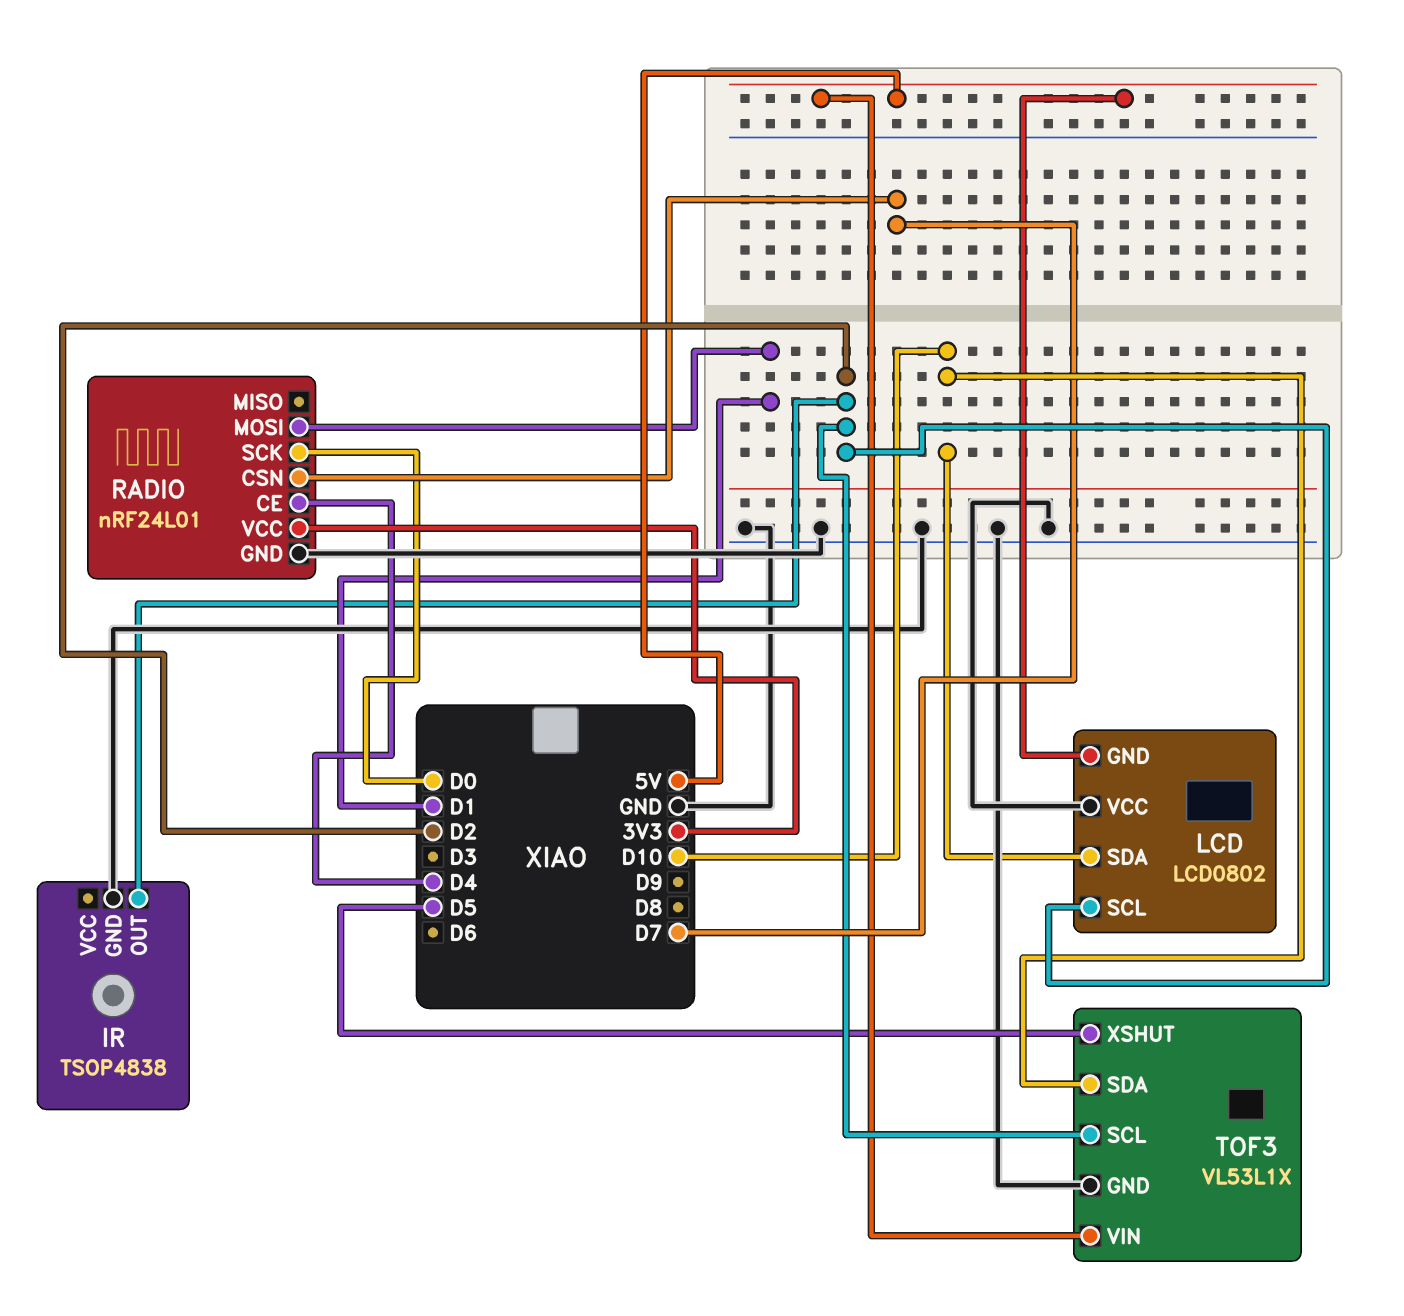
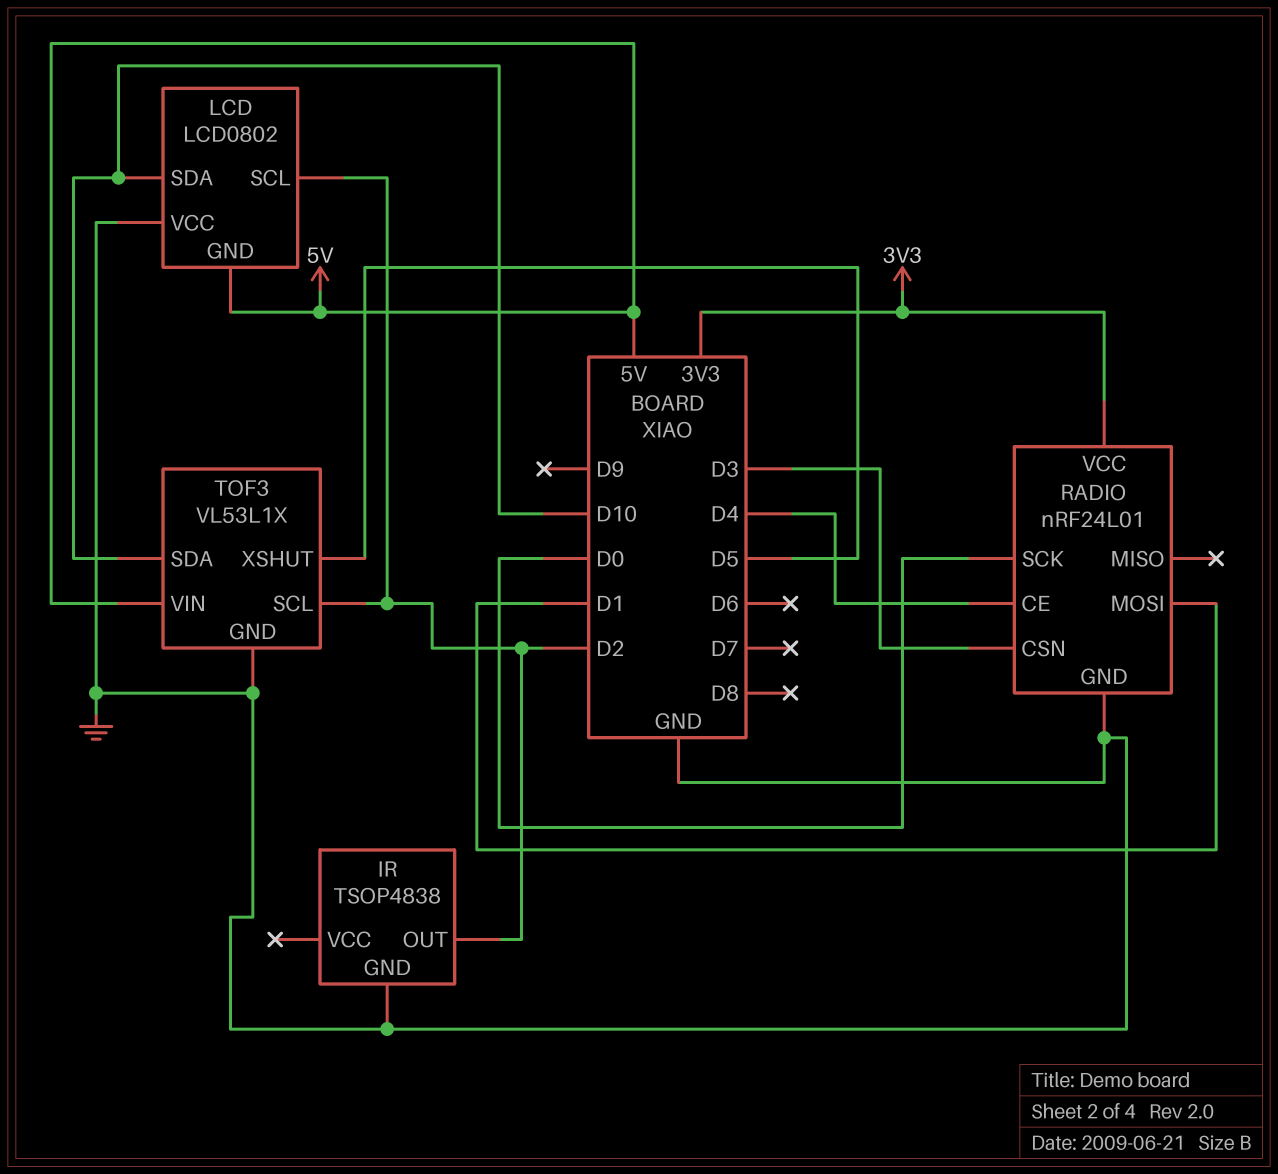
RADIO pin CSN: D7 -> D3

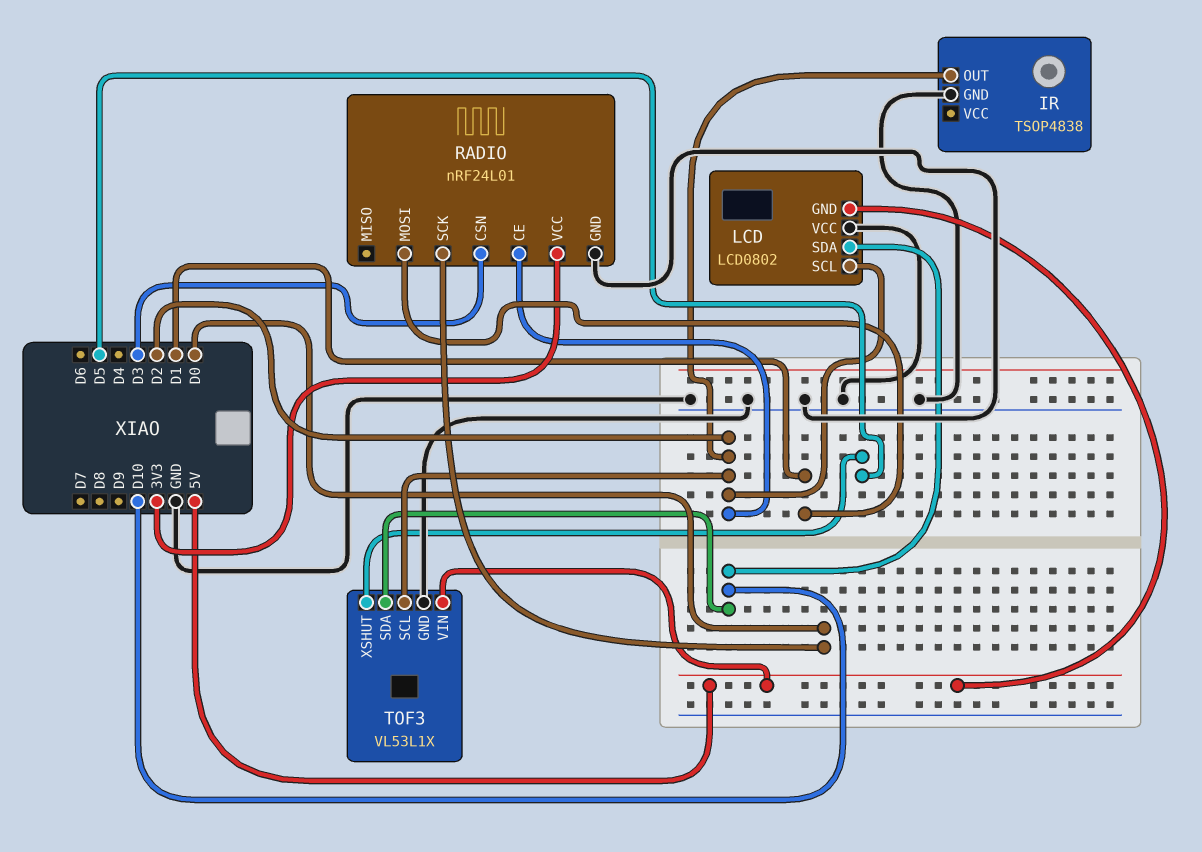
RADIO pin CE: D4 -> D2

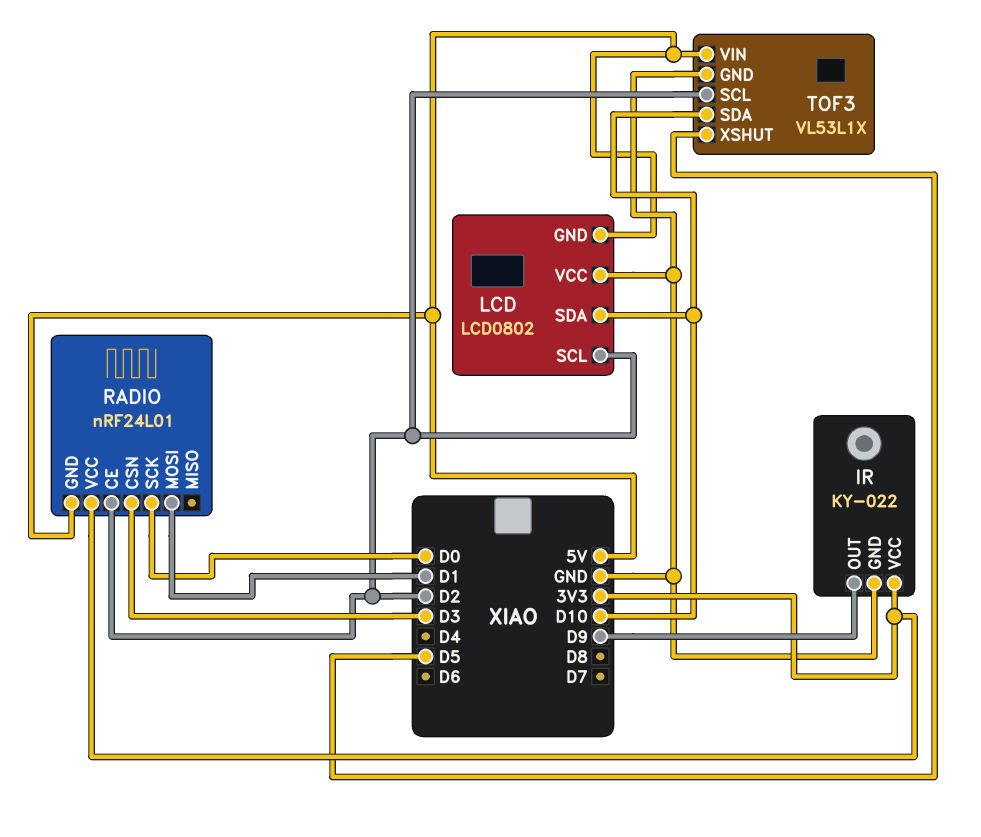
IR: TSOP4838 -> KY-022
IR pin OUT: D2 -> D9
IR pin VCC: none -> 3V3
RADIO pin GND: GND -> 5V

